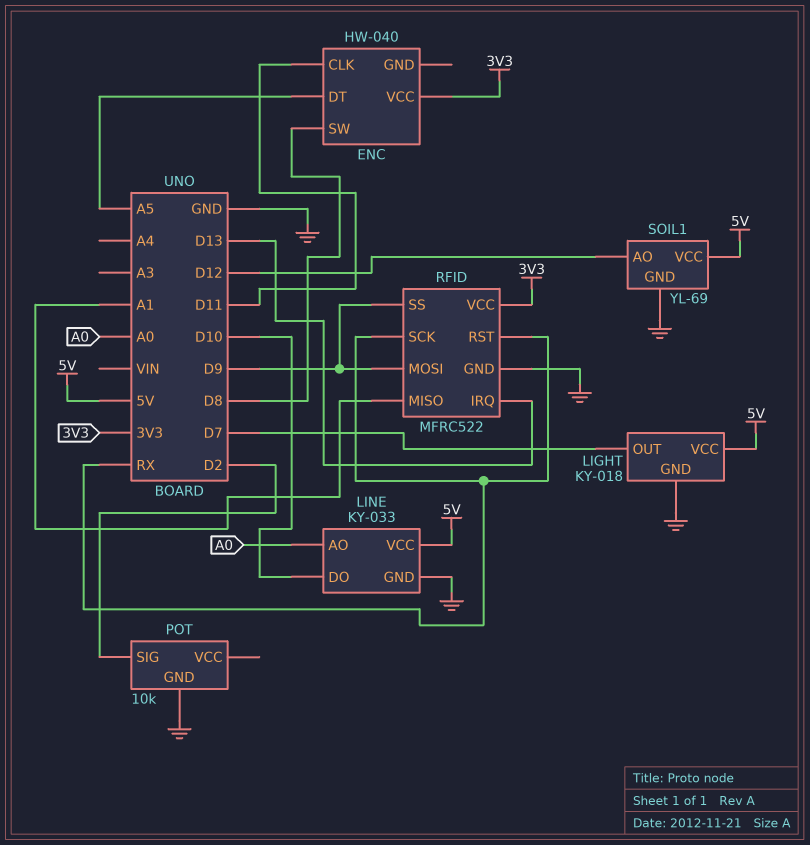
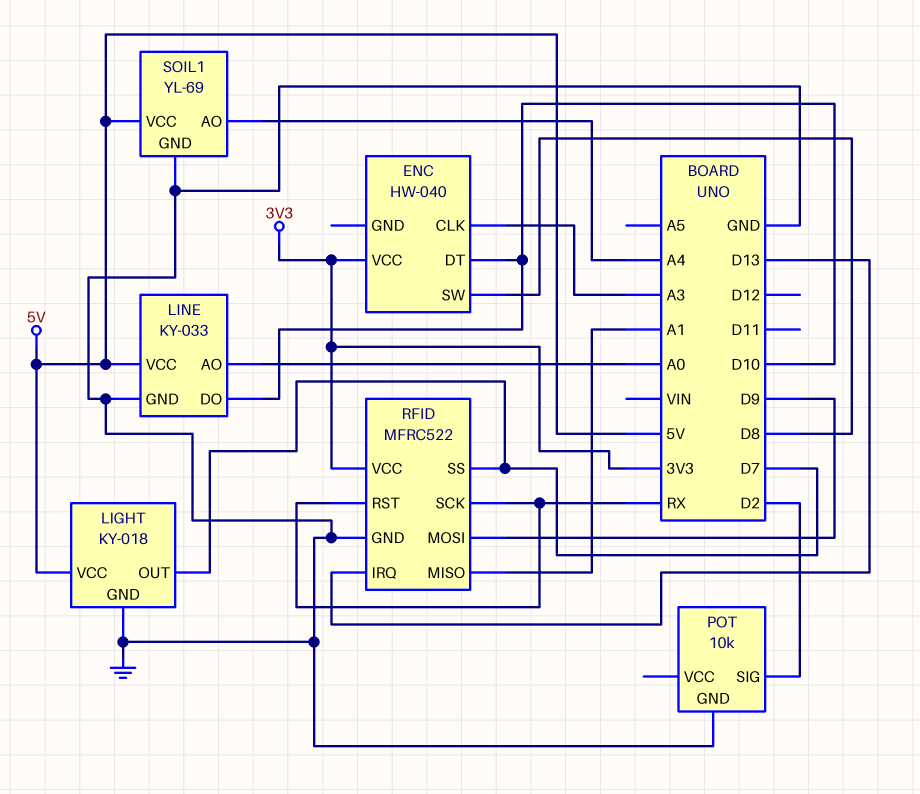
ENC pin CLK: D11 -> A3
ENC pin DT: A5 -> D10
RFID pin SS: D9 -> D7
SOIL1 pin AO: D12 -> A4

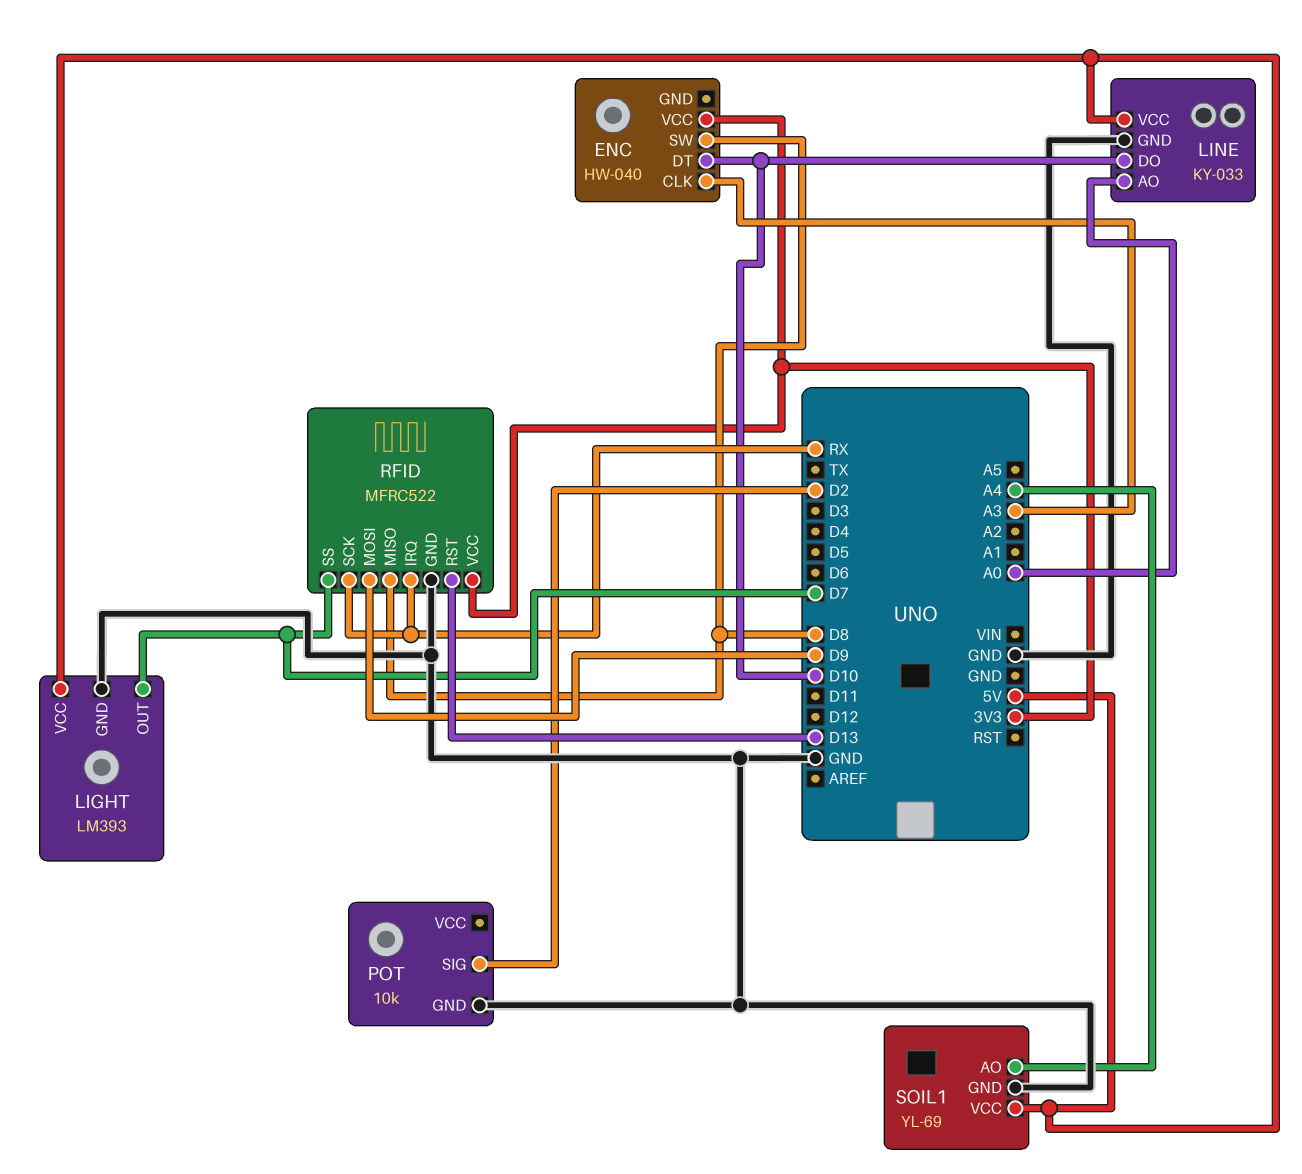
LIGHT: KY-018 -> LM393
RFID pin IRQ: D13 -> RX
RFID pin MISO: A1 -> D8
RFID pin RST: RX -> D13

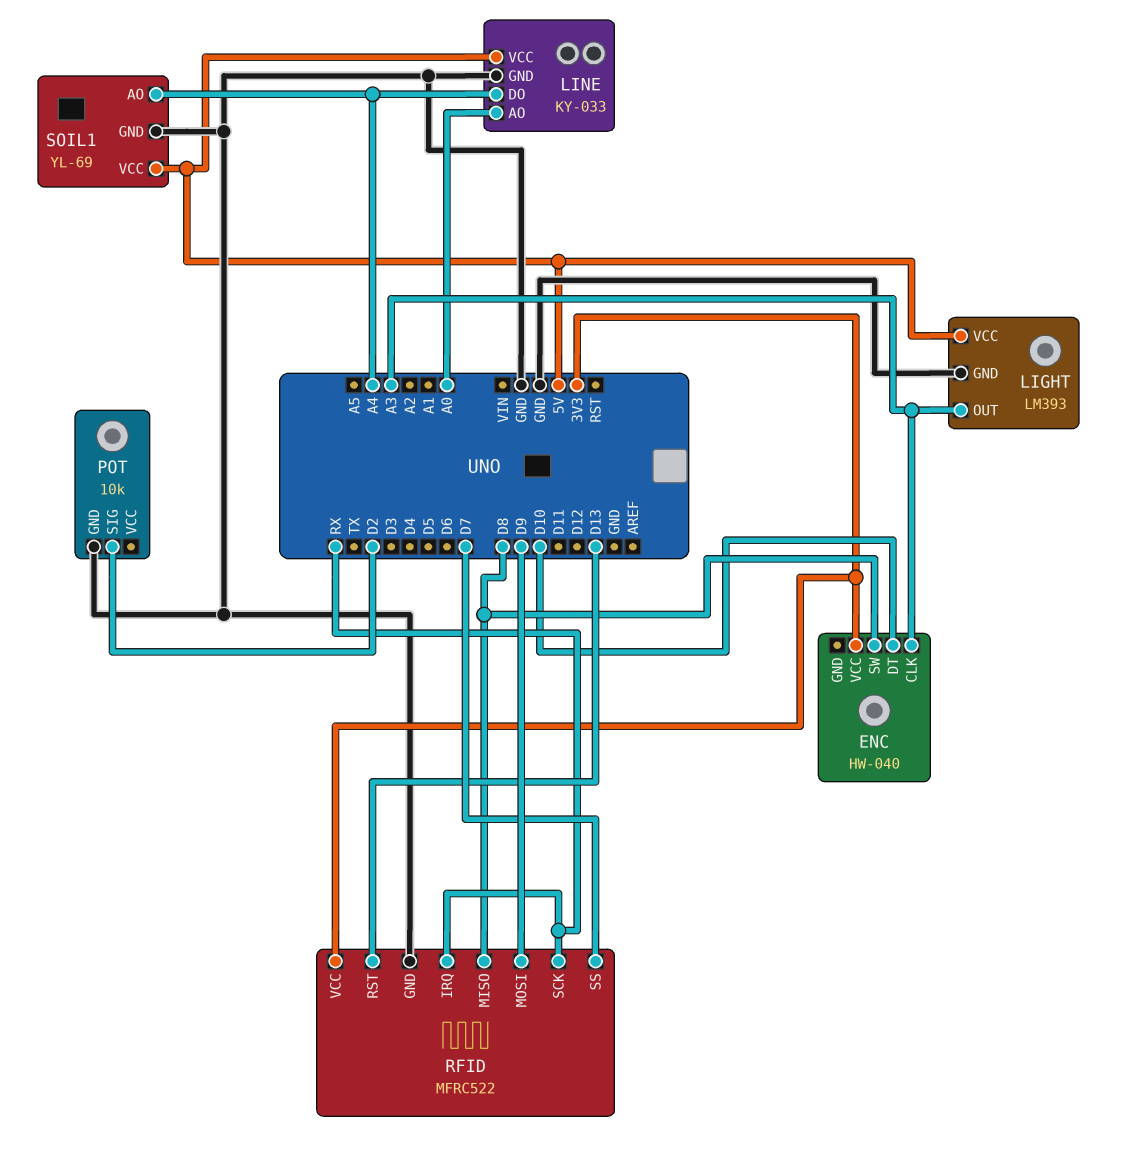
LIGHT pin OUT: D7 -> A3
LINE pin DO: D10 -> A4

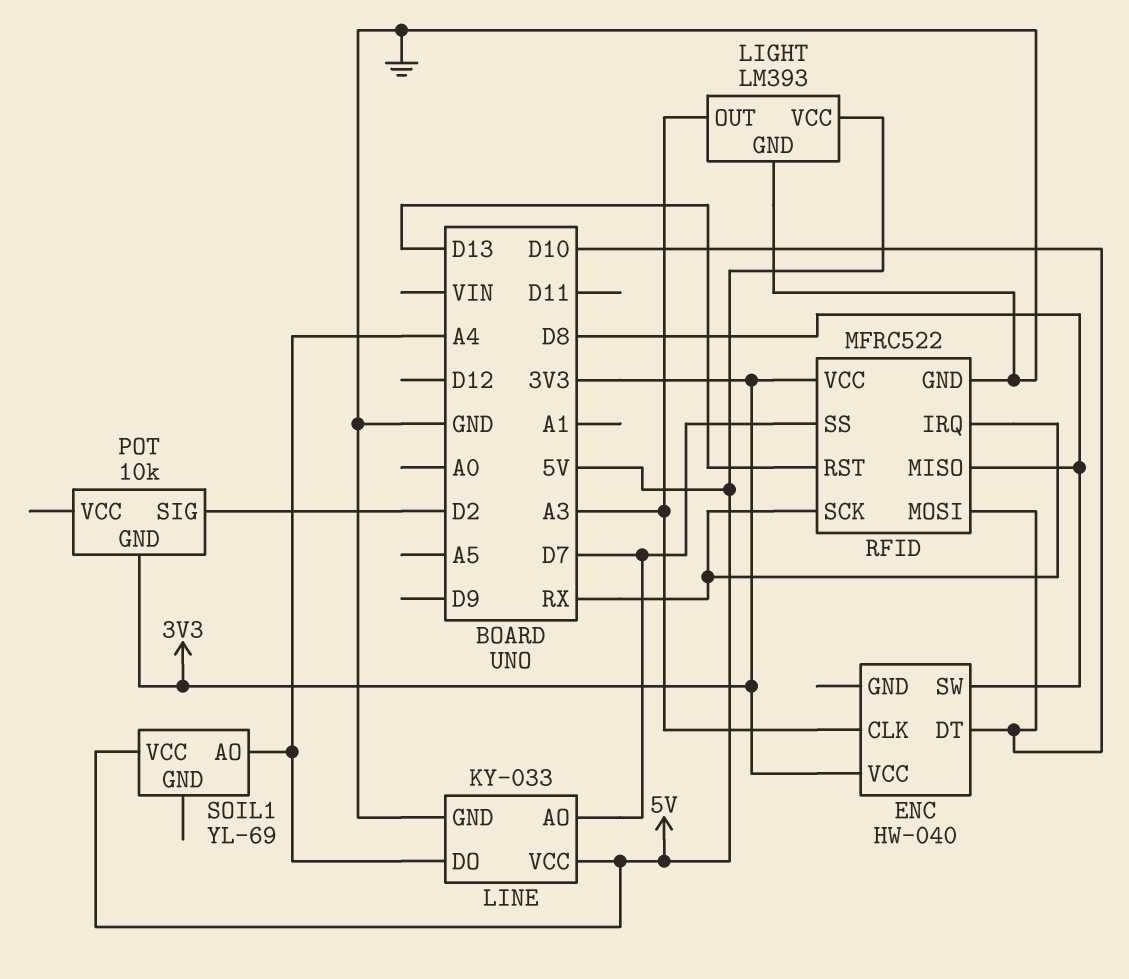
LINE pin AO: A0 -> D7
POT pin GND: GND -> 3V3
RFID pin MOSI: D9 -> D10
SOIL1 pin GND: GND -> none

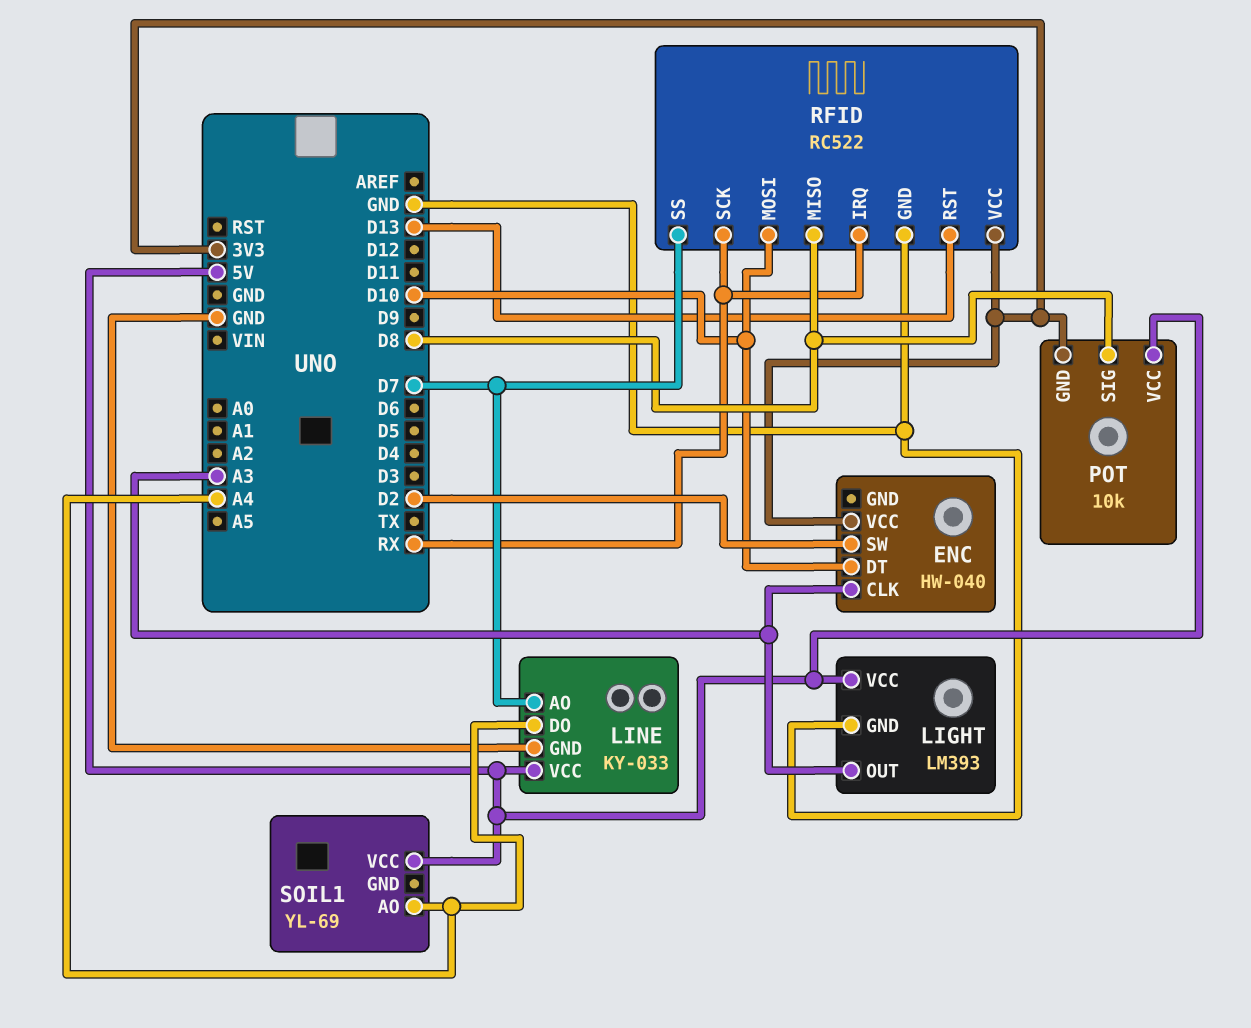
ENC pin SW: D8 -> D2
POT pin SIG: D2 -> D8
POT pin VCC: none -> 5V
RFID: MFRC522 -> RC522

